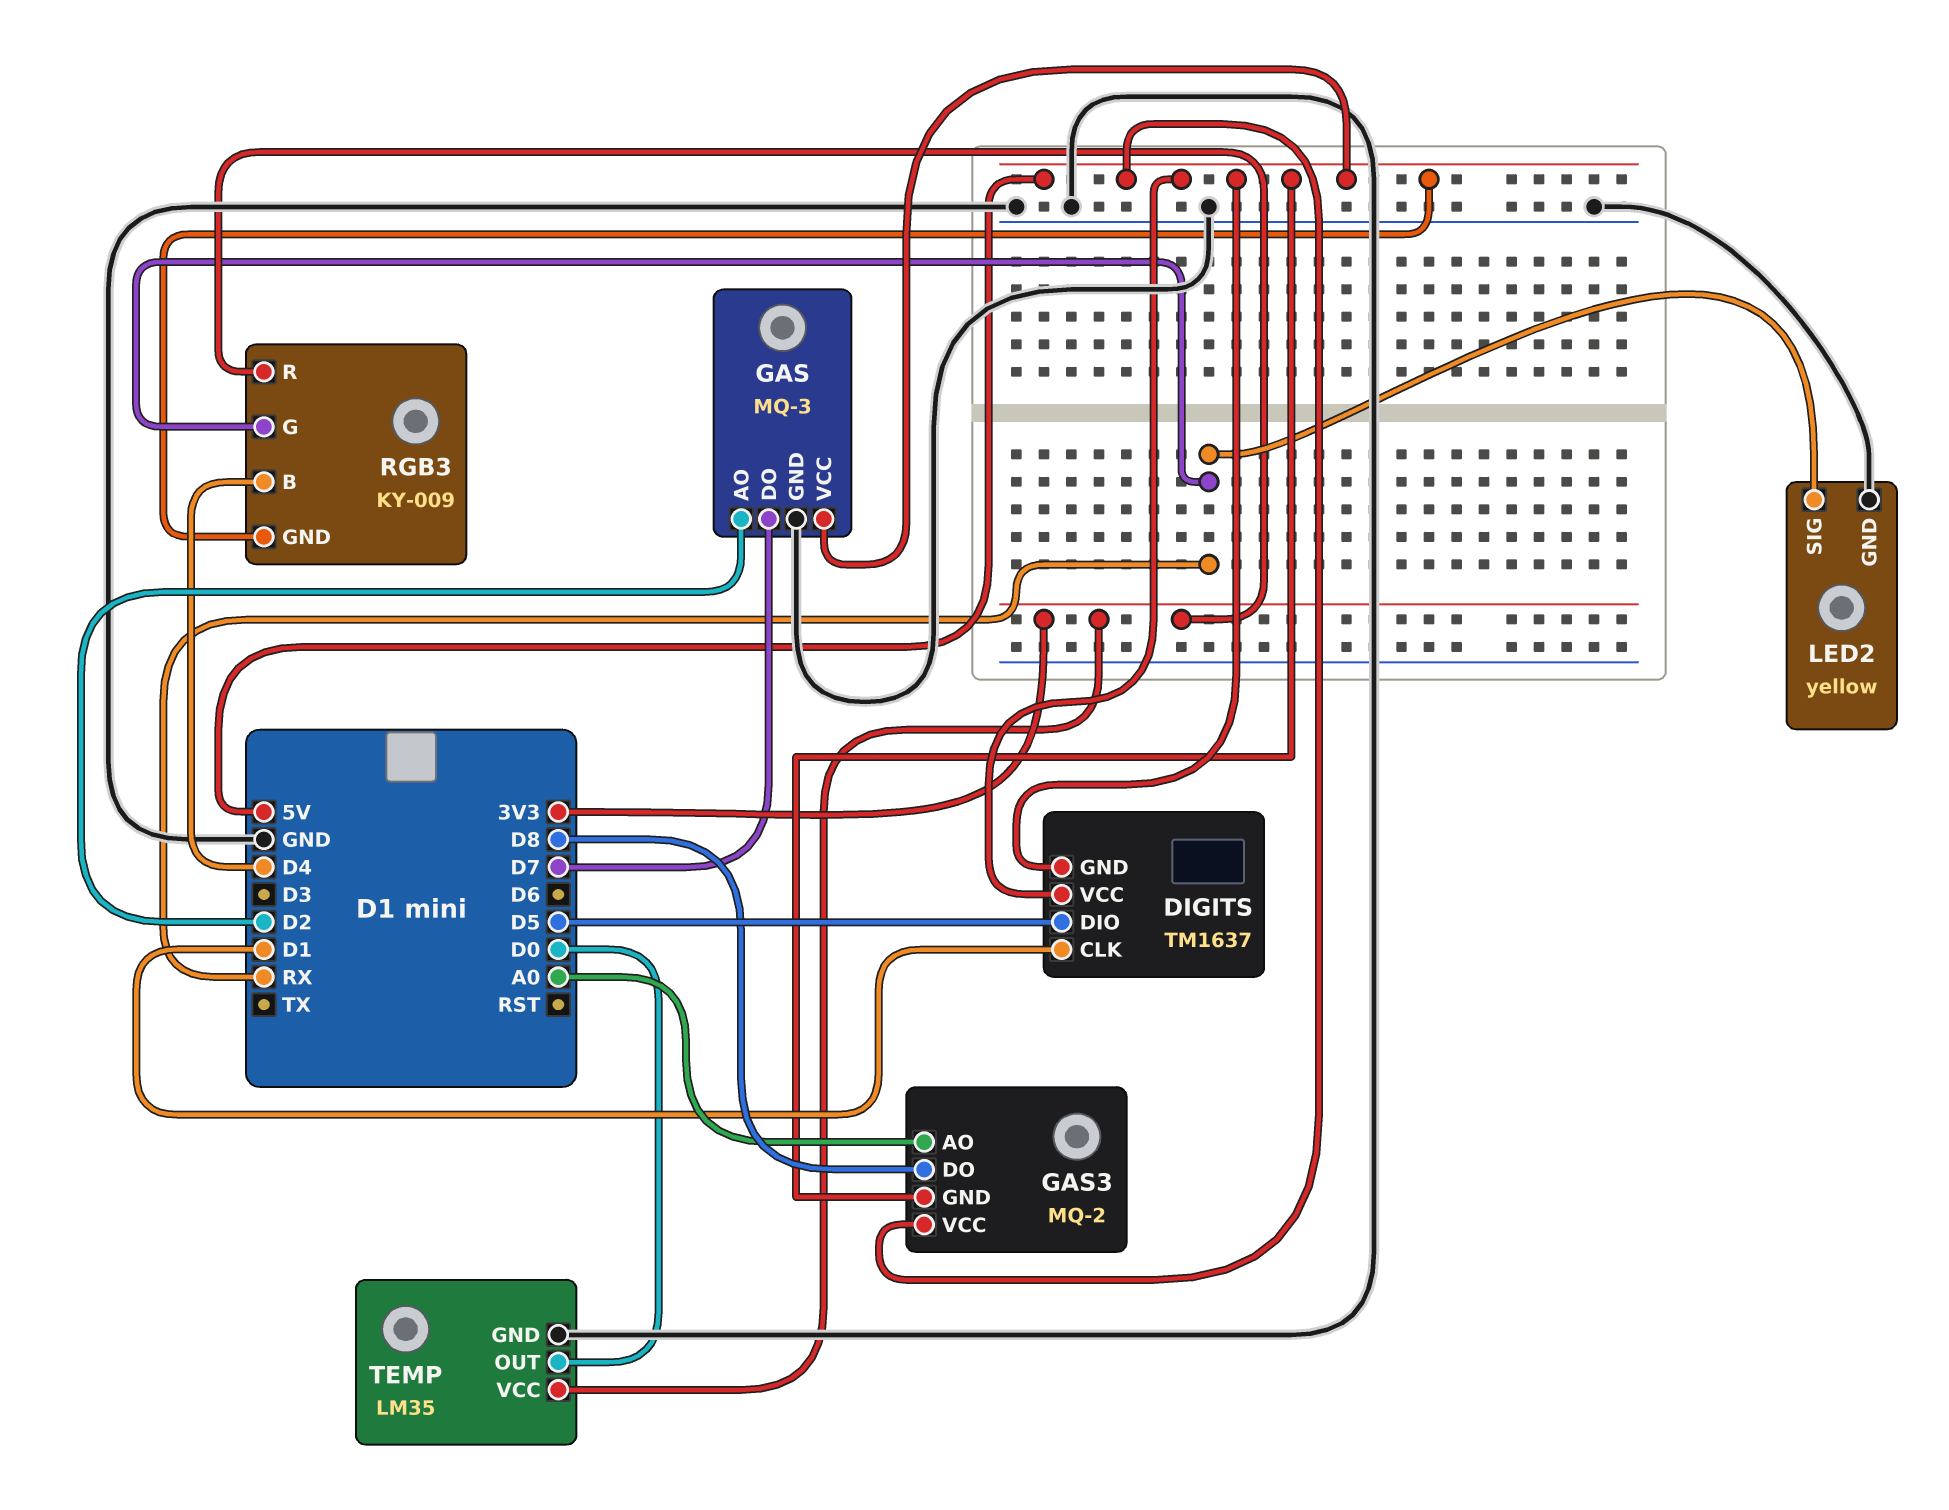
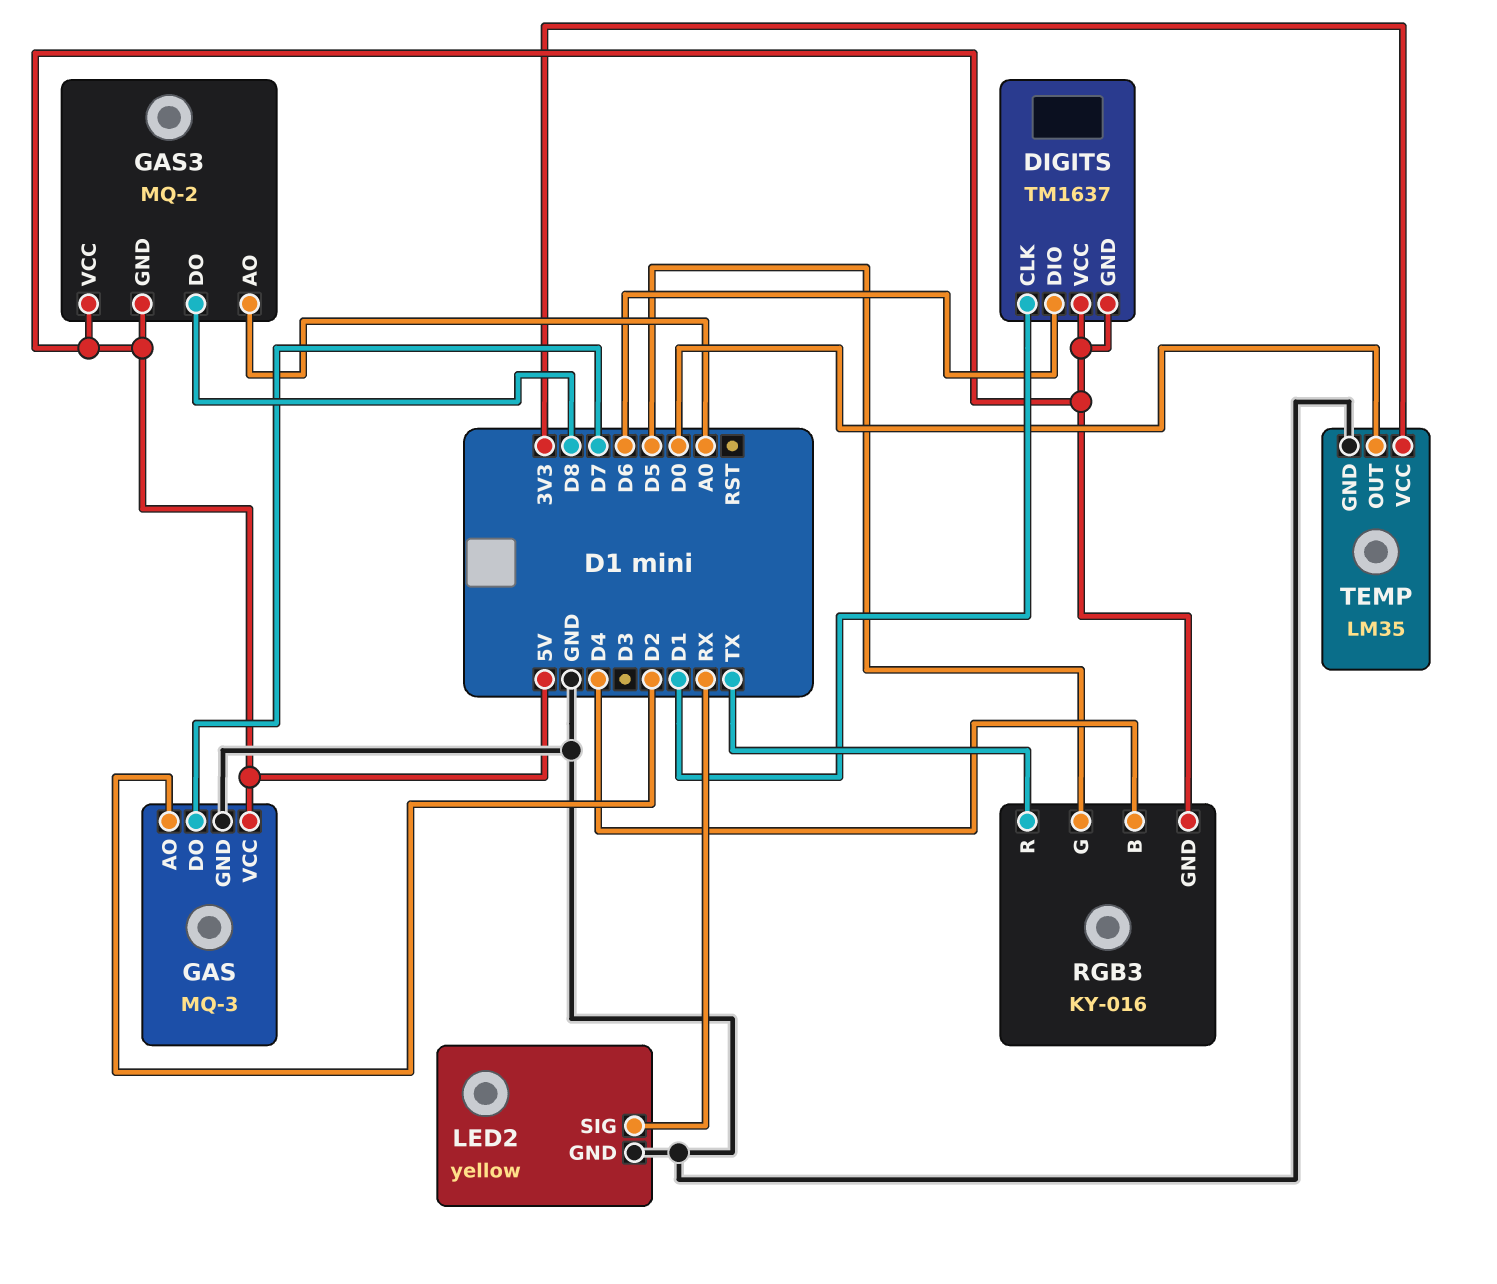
DIGITS pin DIO: D5 -> D6
RGB3: KY-009 -> KY-016
RGB3 pin G: RX -> D5
RGB3 pin R: 3V3 -> TX

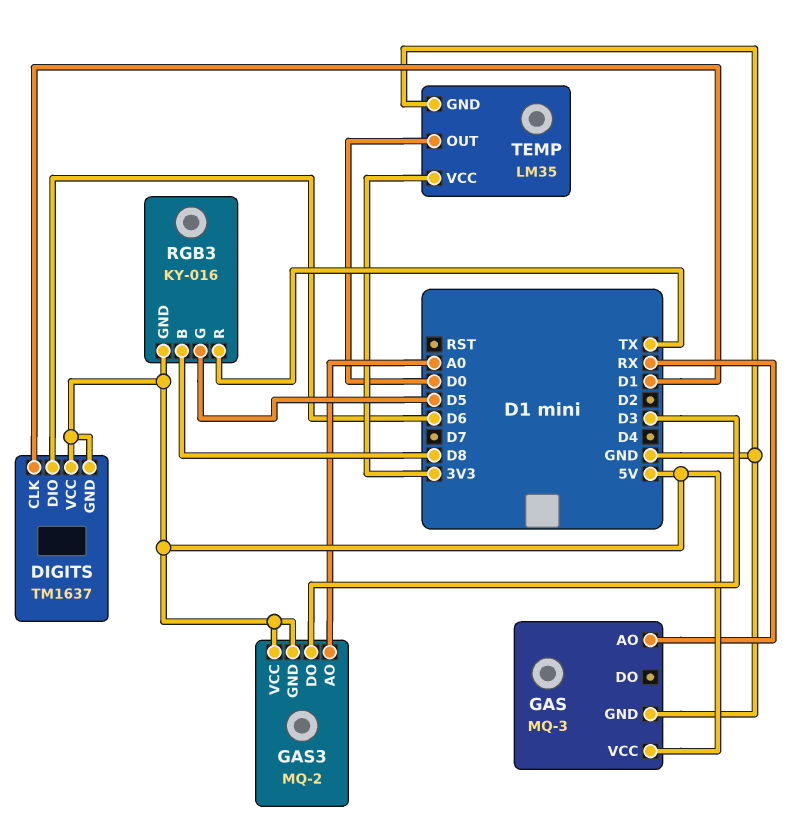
GAS pin AO: D2 -> RX
GAS pin DO: D7 -> none
GAS3 pin DO: D8 -> D3
LED2: yellow -> none
LED2 pin GND: GND -> none
LED2 pin SIG: RX -> none
RGB3 pin B: D4 -> D8

